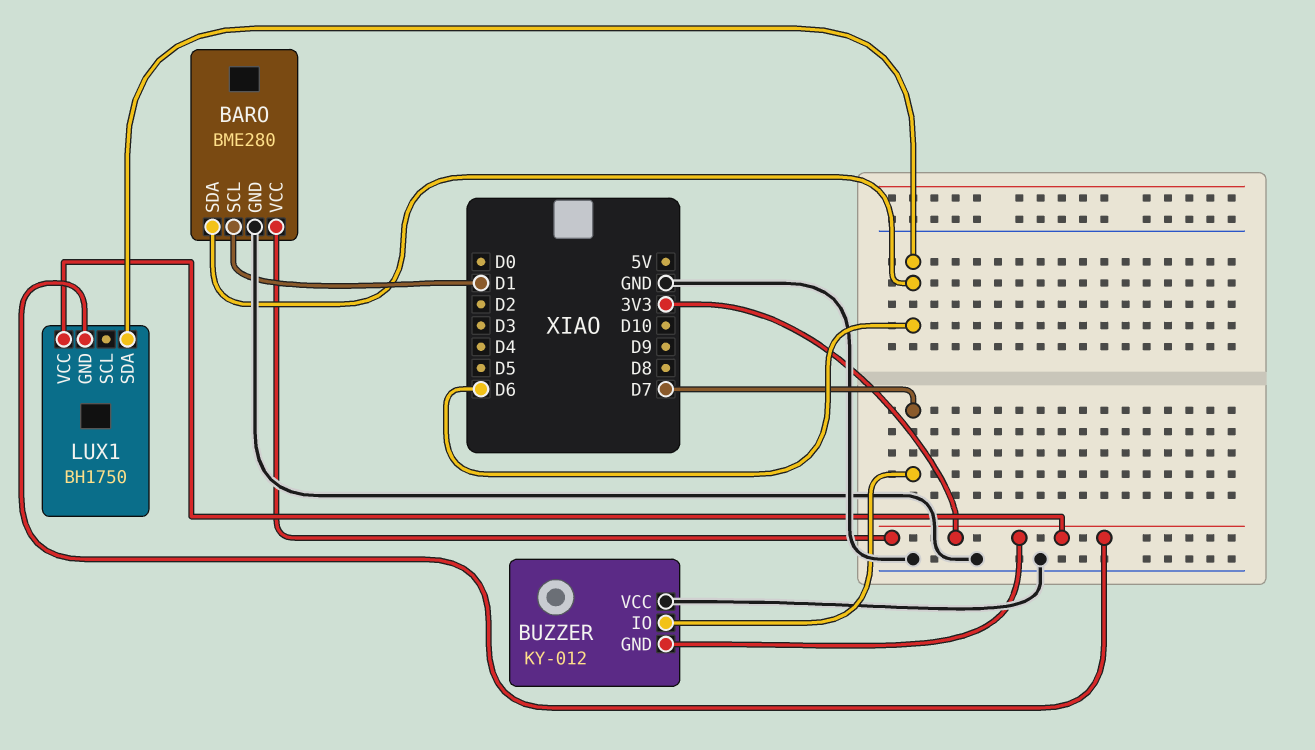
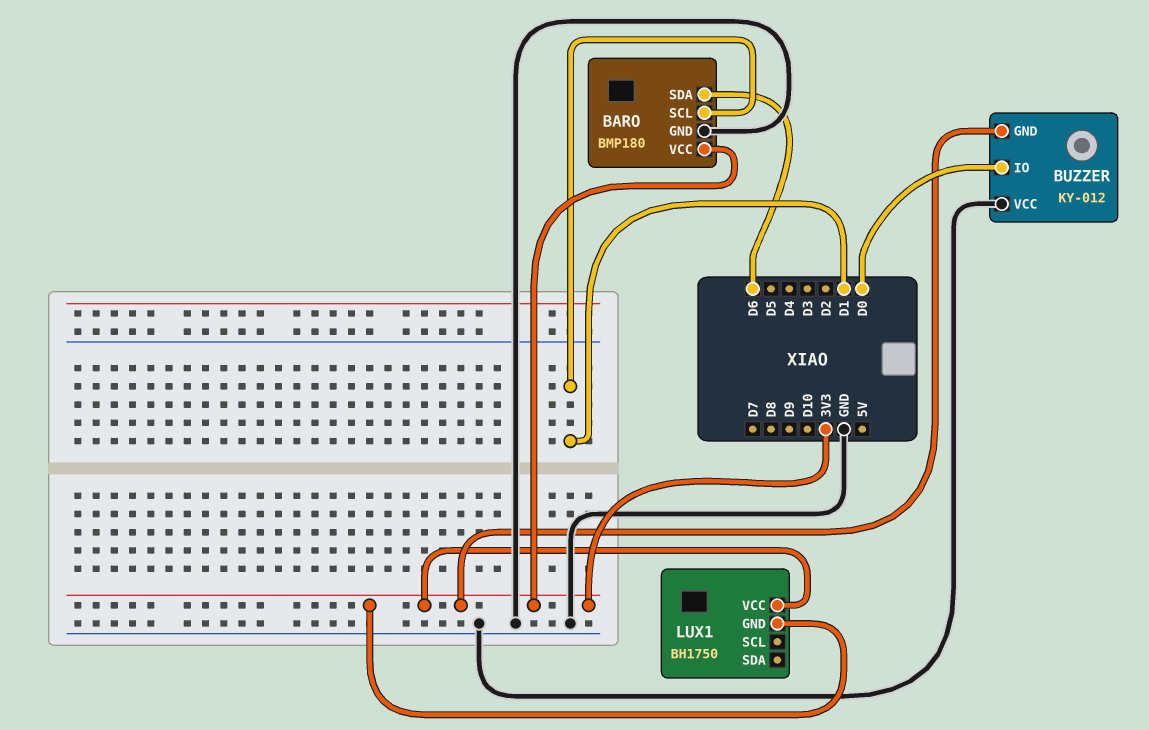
BARO: BME280 -> BMP180
BUZZER pin IO: D7 -> D0
LUX1 pin SDA: D6 -> none

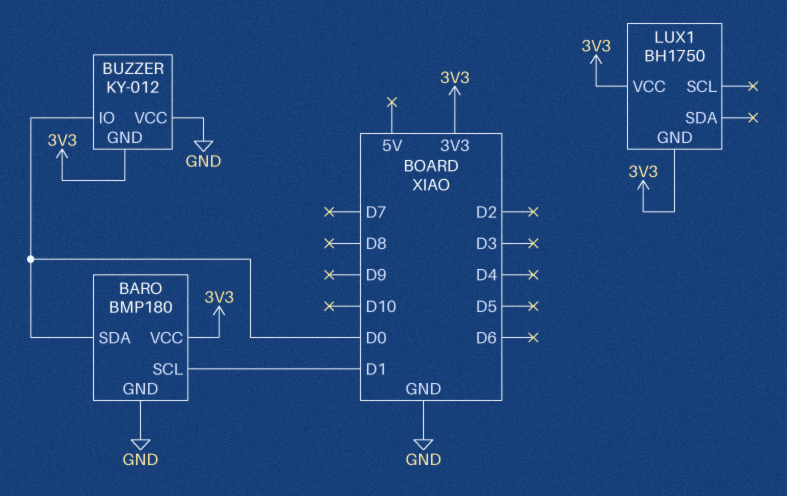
BARO pin SDA: D6 -> D0

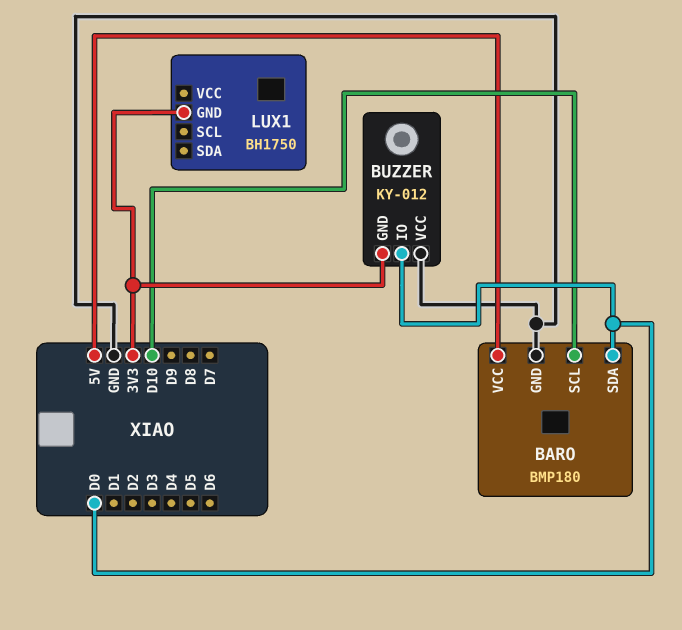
BARO pin SCL: D1 -> D10
BARO pin VCC: 3V3 -> 5V
LUX1 pin VCC: 3V3 -> none

